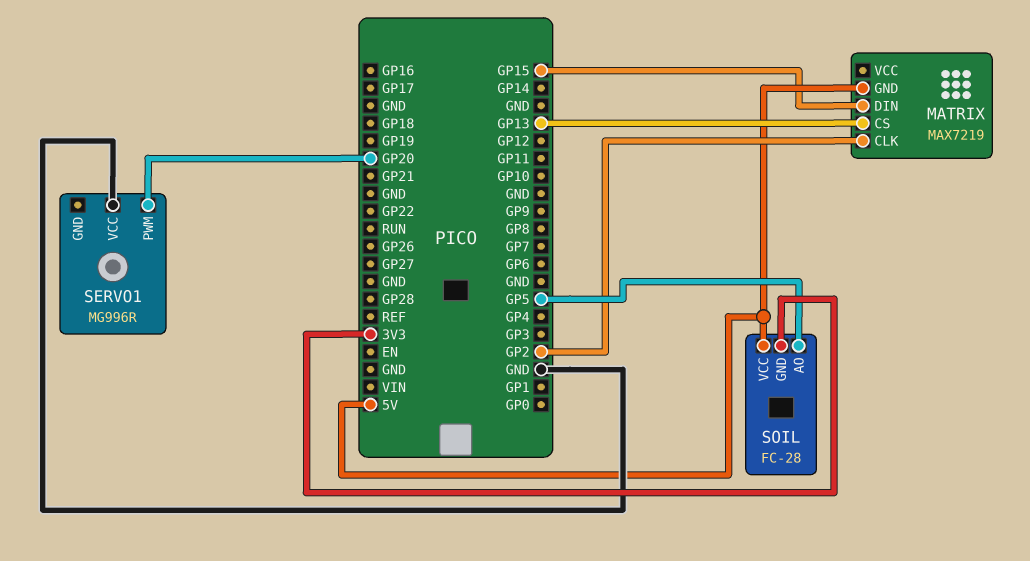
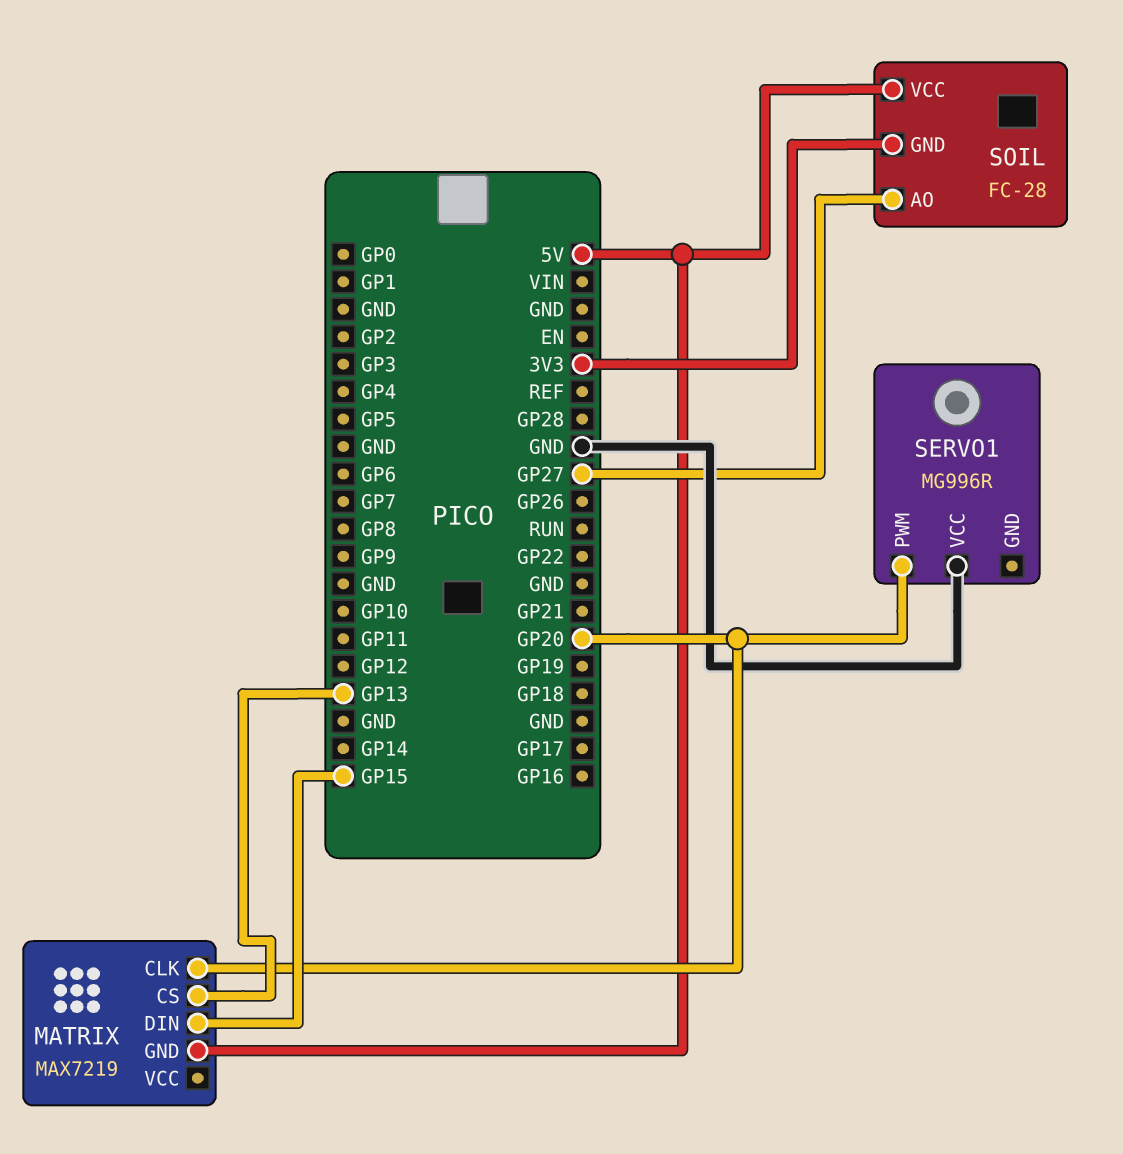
MATRIX pin CLK: GP2 -> GP20
SOIL pin AO: GP5 -> GP27

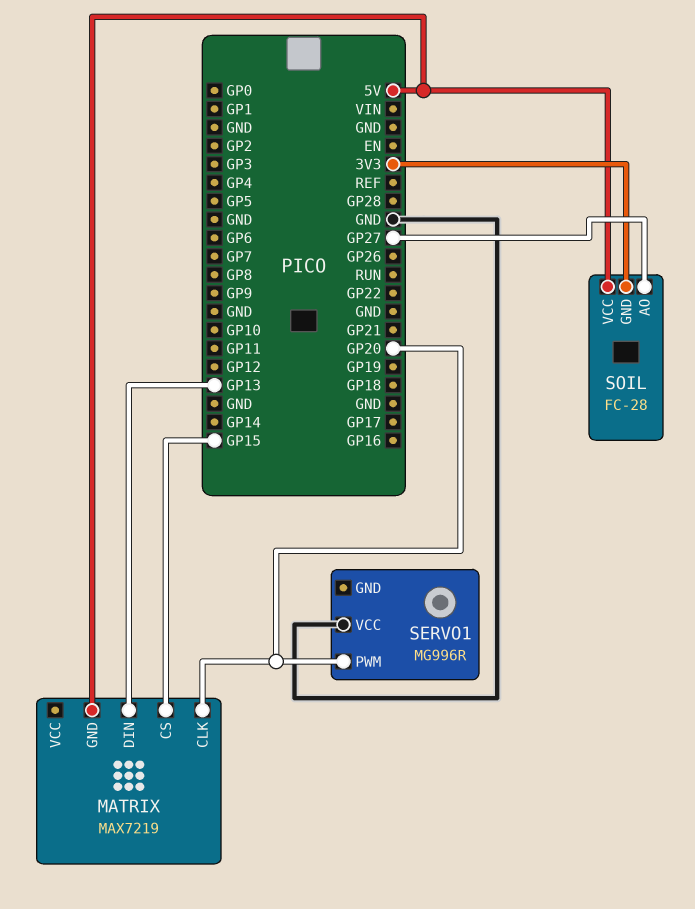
MATRIX pin CS: GP13 -> GP15
MATRIX pin DIN: GP15 -> GP13

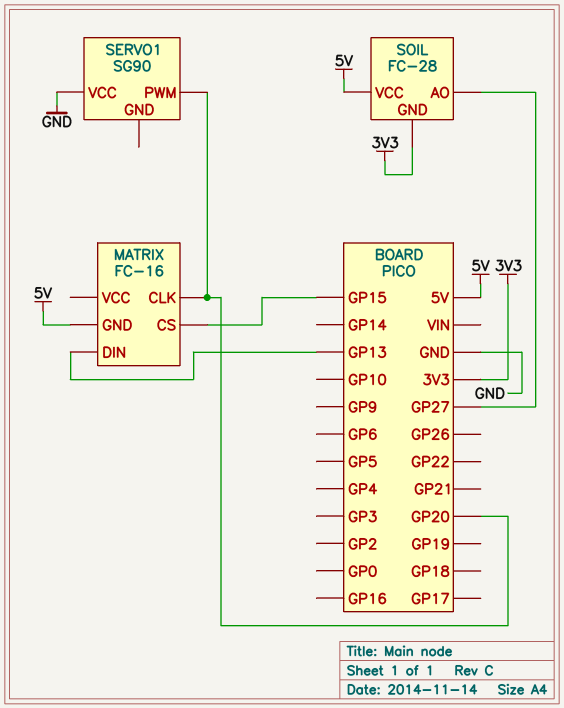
MATRIX: MAX7219 -> FC-16
SERVO1: MG996R -> SG90

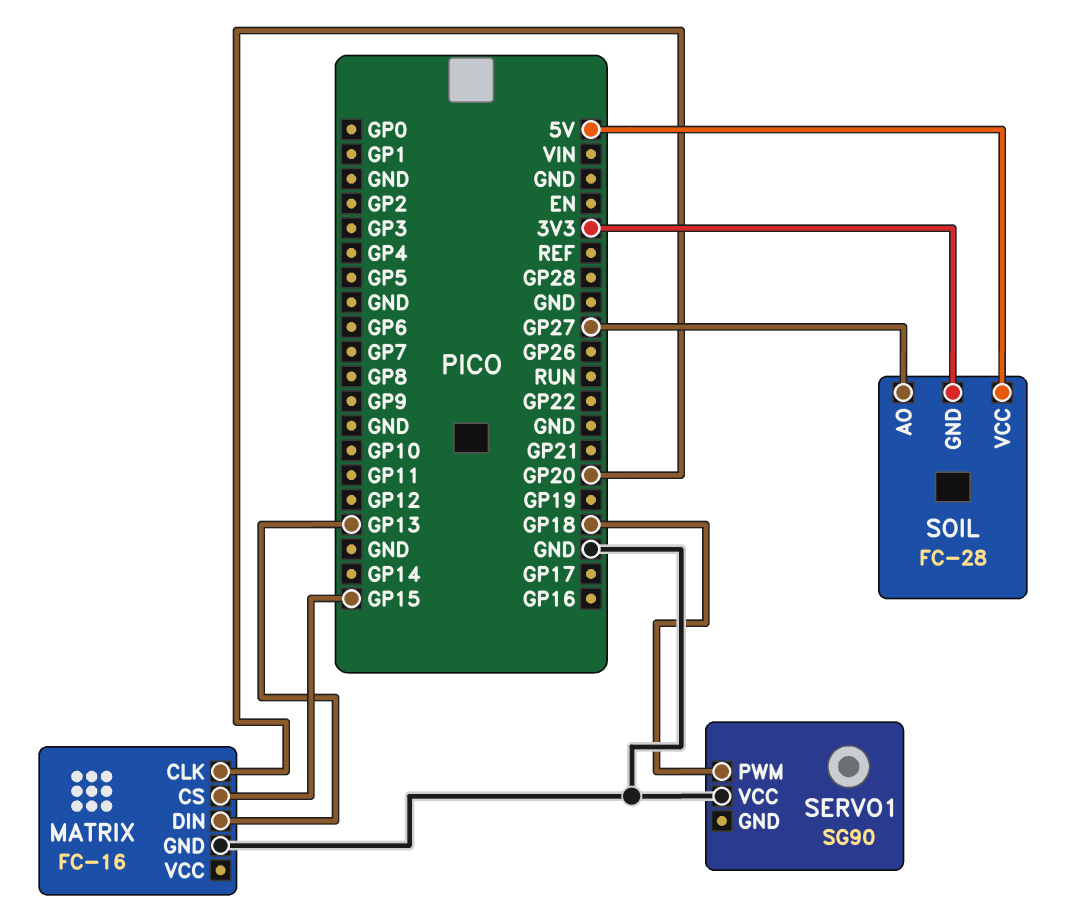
MATRIX pin GND: 5V -> GND
SERVO1 pin PWM: GP20 -> GP18

